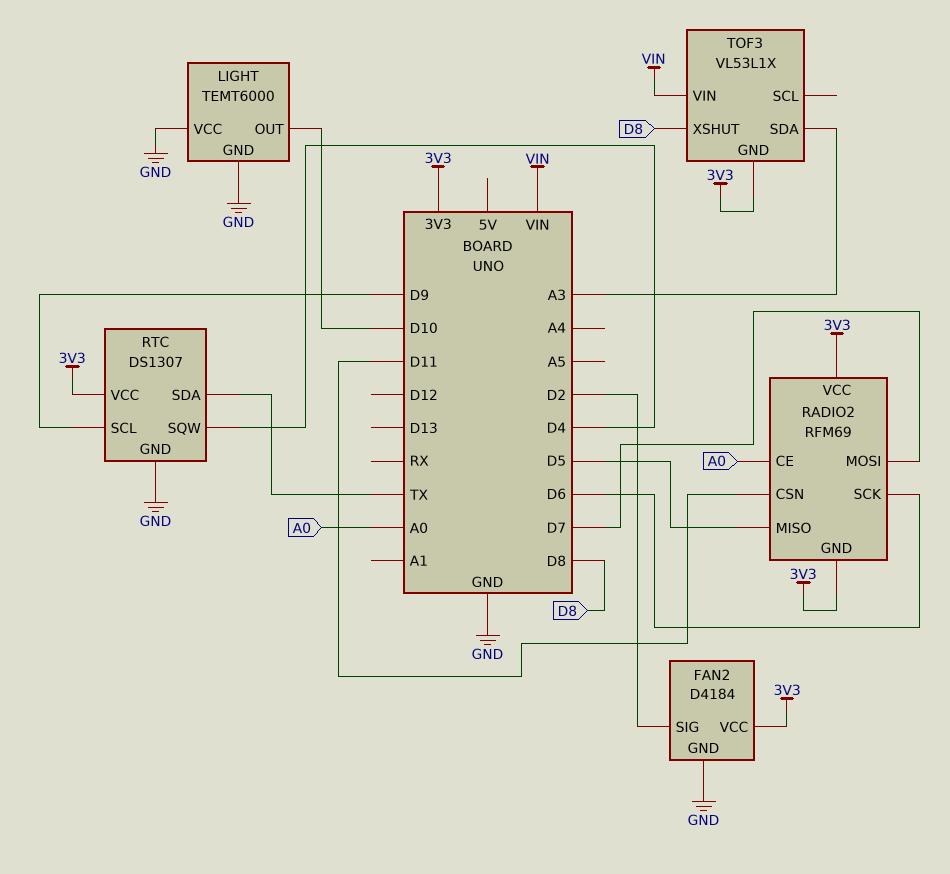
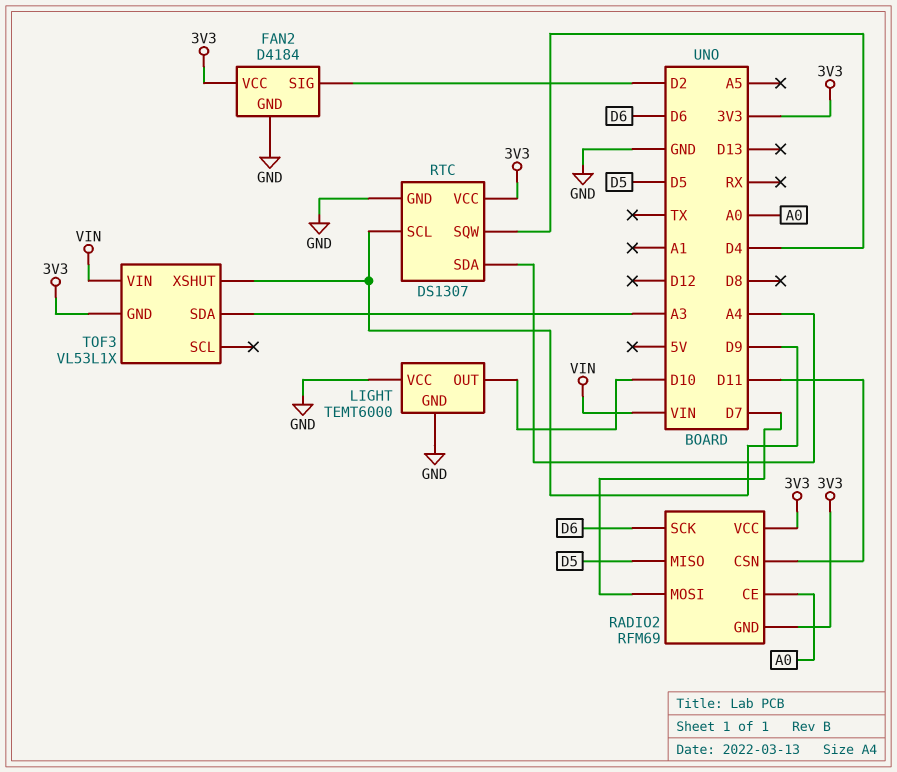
RTC pin SDA: TX -> A4
TOF3 pin XSHUT: D8 -> D9

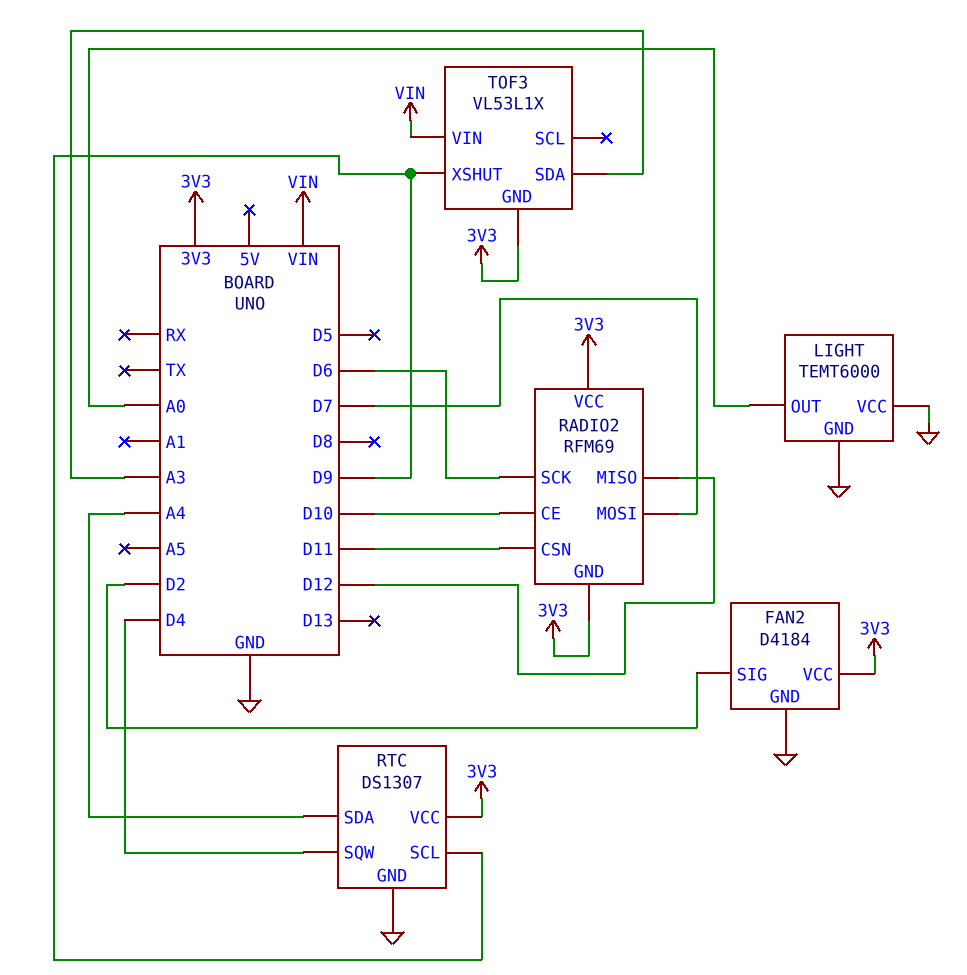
LIGHT pin OUT: D10 -> A0
RADIO2 pin CE: A0 -> D10
RADIO2 pin MISO: D5 -> D12

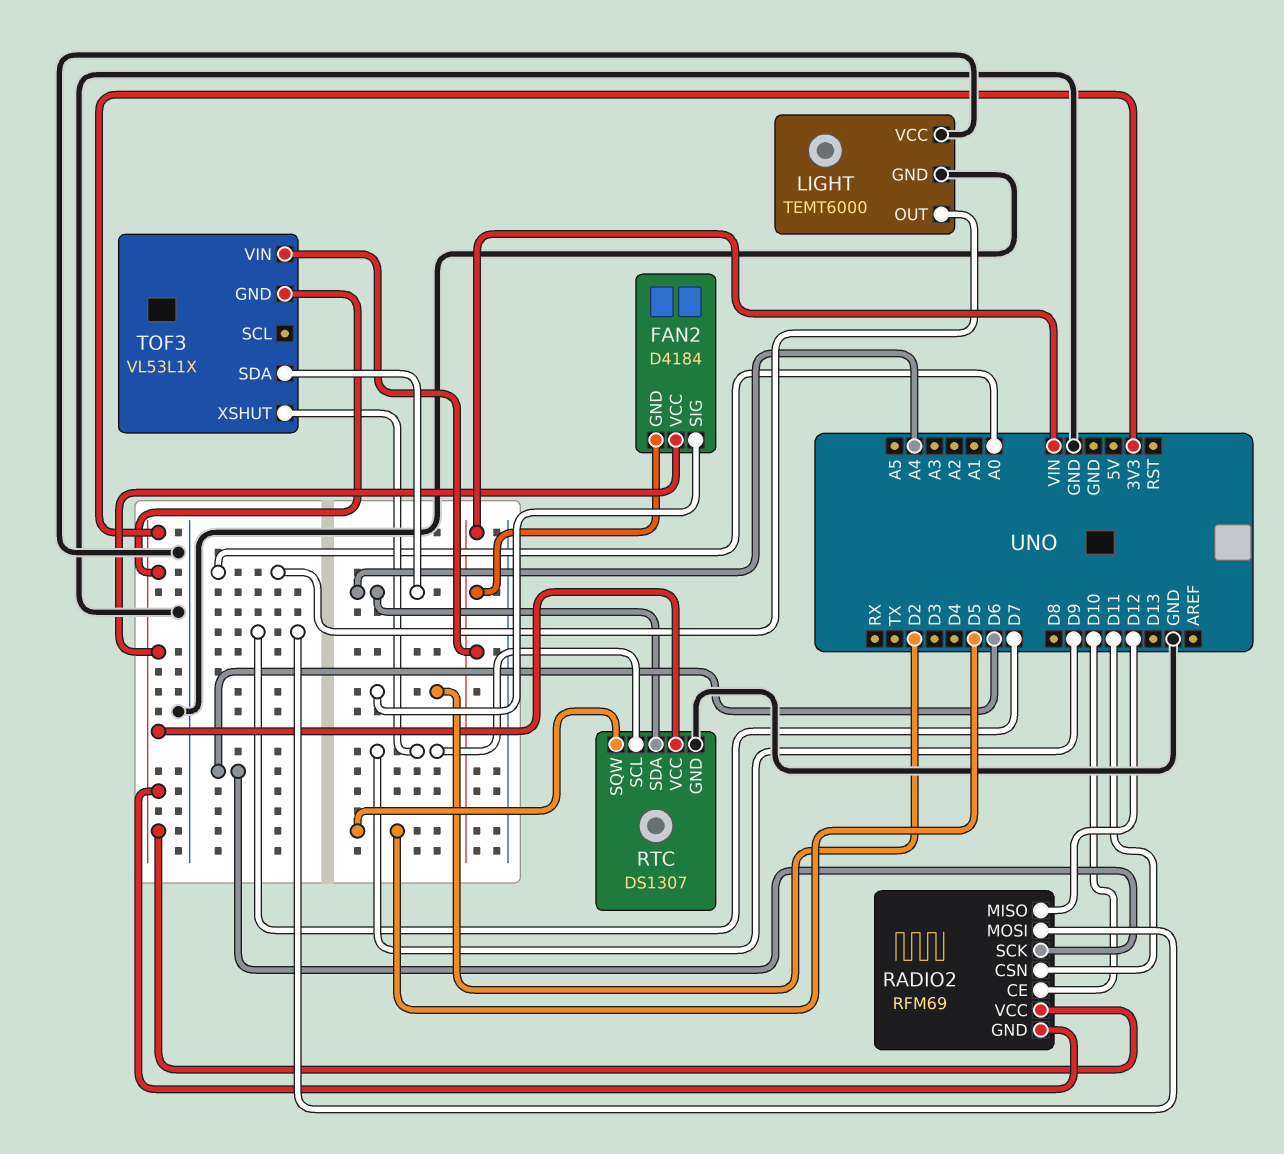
FAN2 pin GND: GND -> VIN
RTC pin SQW: D4 -> D5
TOF3 pin SDA: A3 -> A4

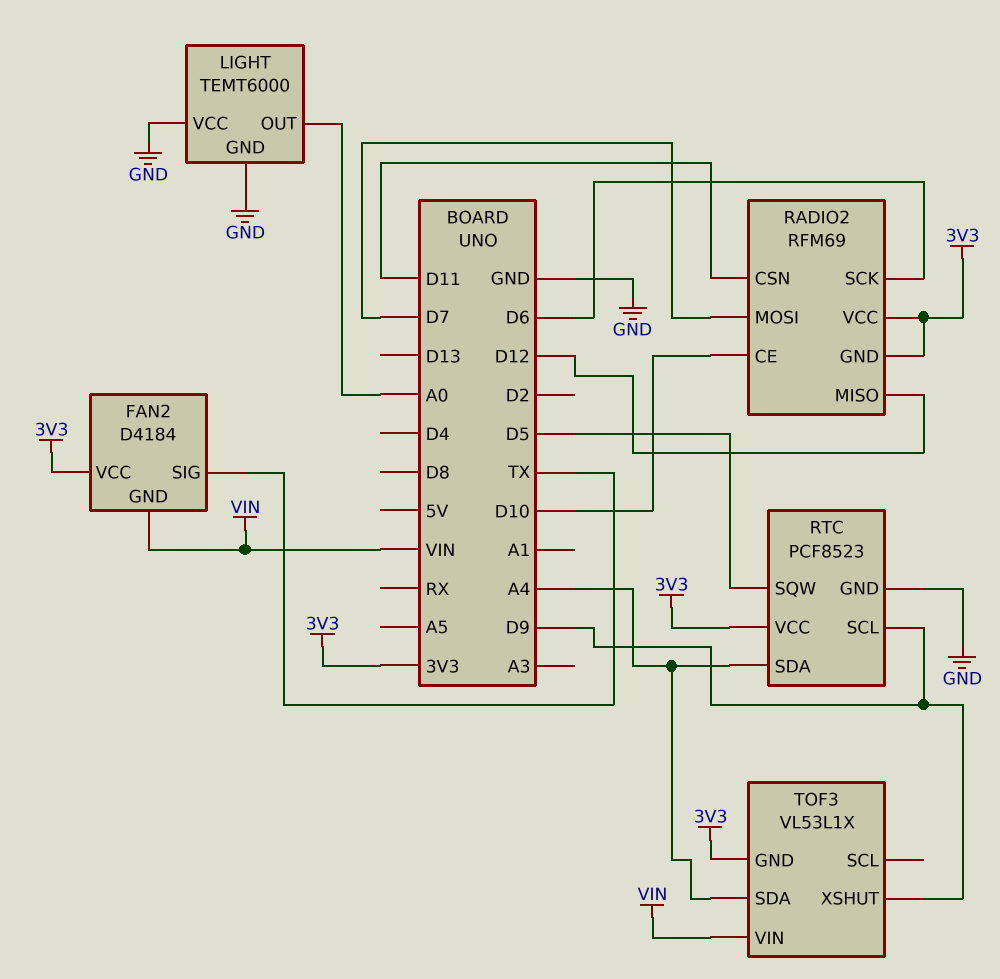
FAN2 pin SIG: D2 -> TX
RTC: DS1307 -> PCF8523

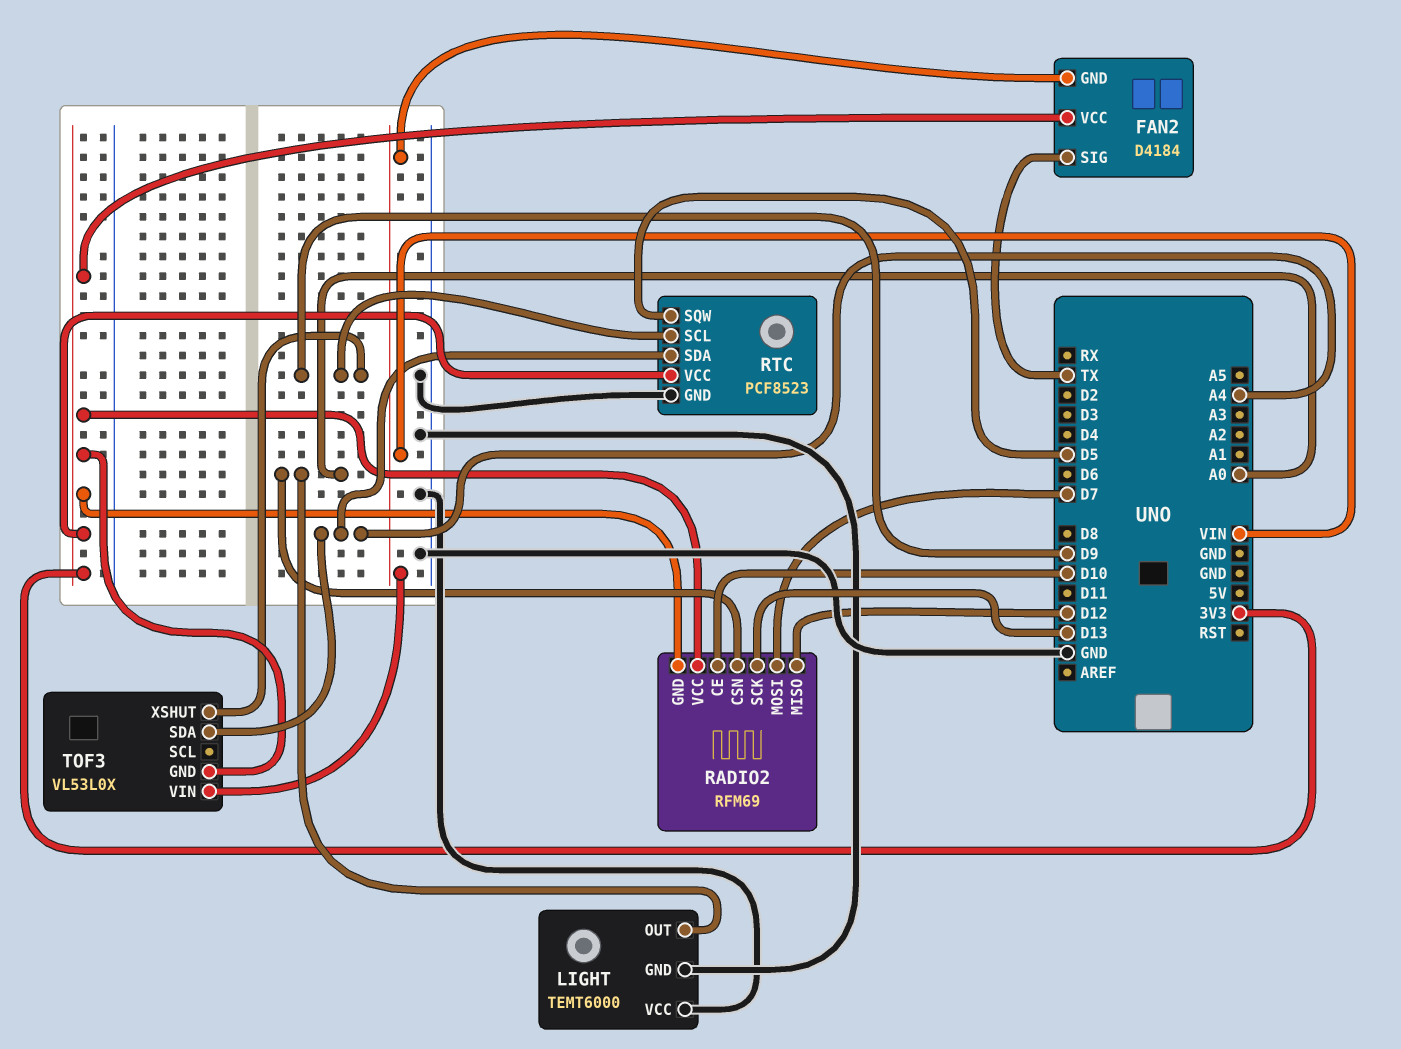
RADIO2 pin CSN: D11 -> A0
RADIO2 pin SCK: D6 -> D13
TOF3: VL53L1X -> VL53L0X

